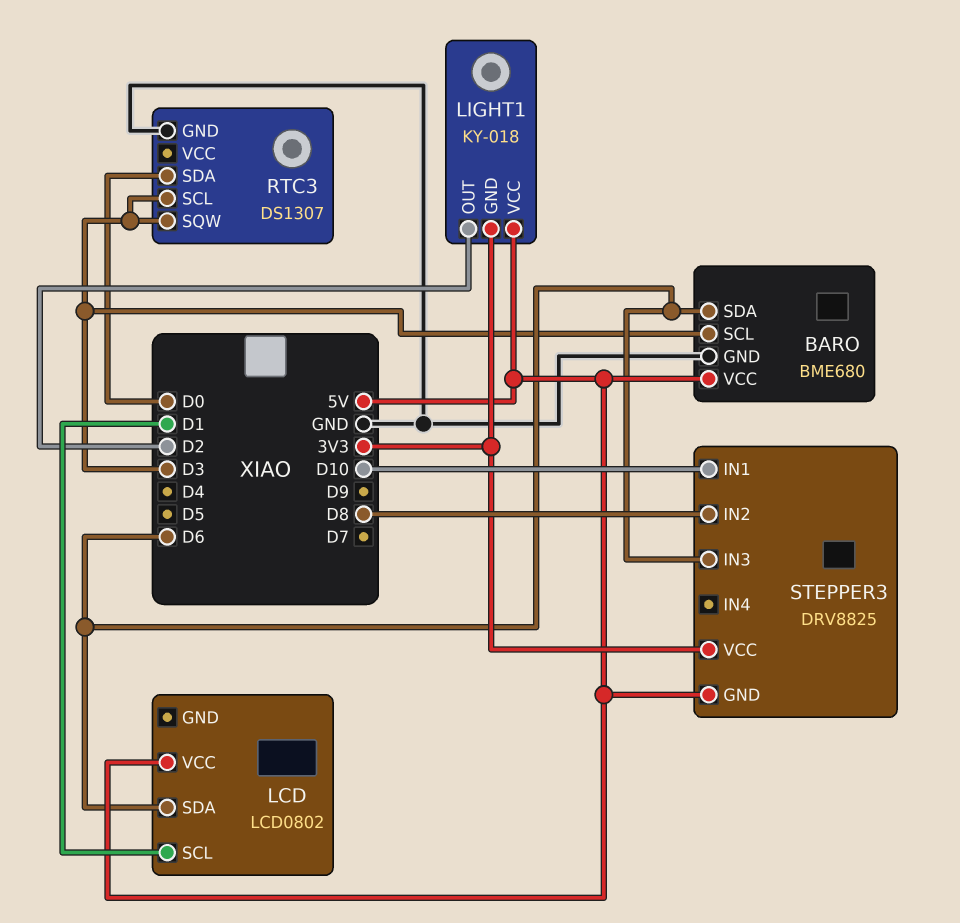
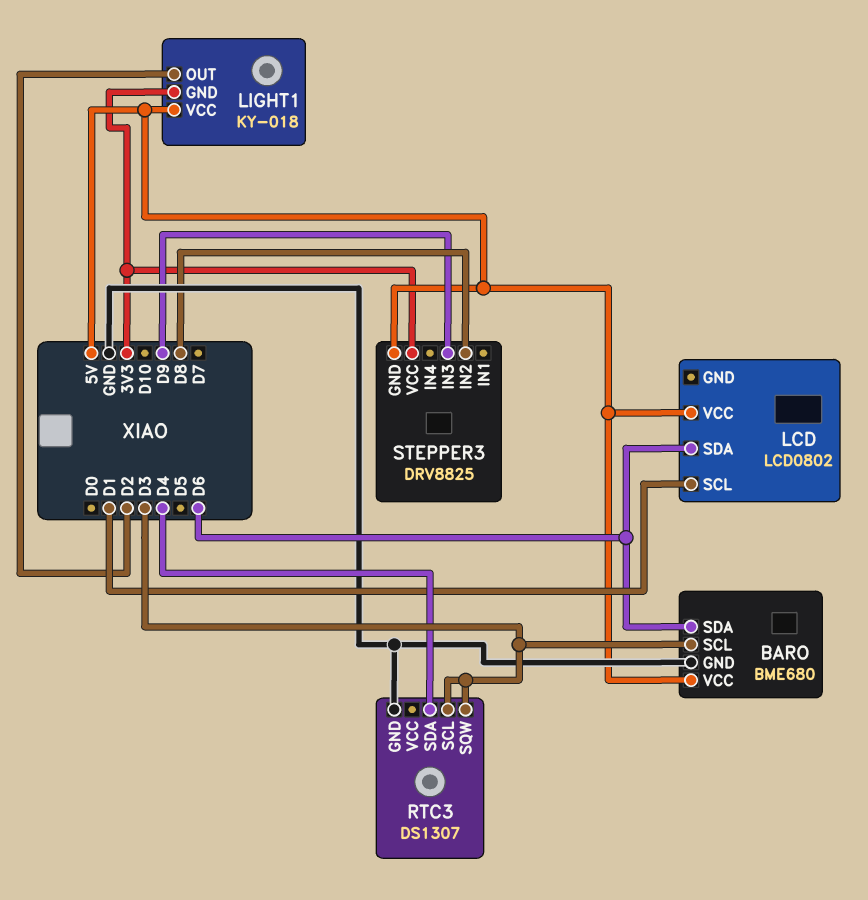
RTC3 pin SDA: D0 -> D4
STEPPER3 pin IN1: D10 -> none
STEPPER3 pin IN3: D6 -> D9

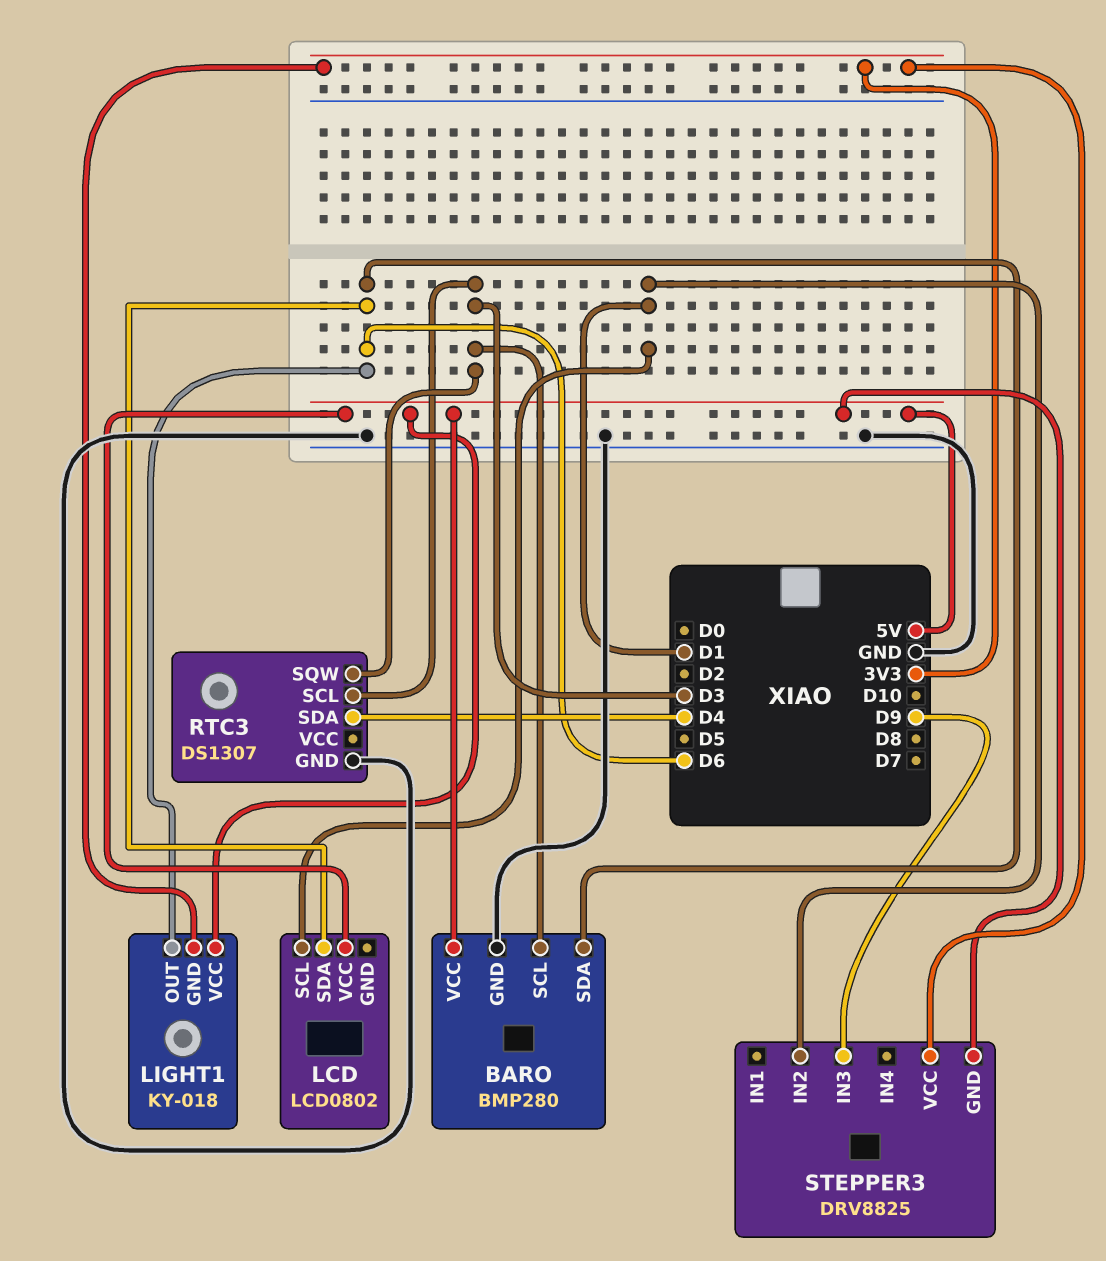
BARO: BME680 -> BMP280
LIGHT1 pin OUT: D2 -> D6
STEPPER3 pin IN2: D8 -> D1

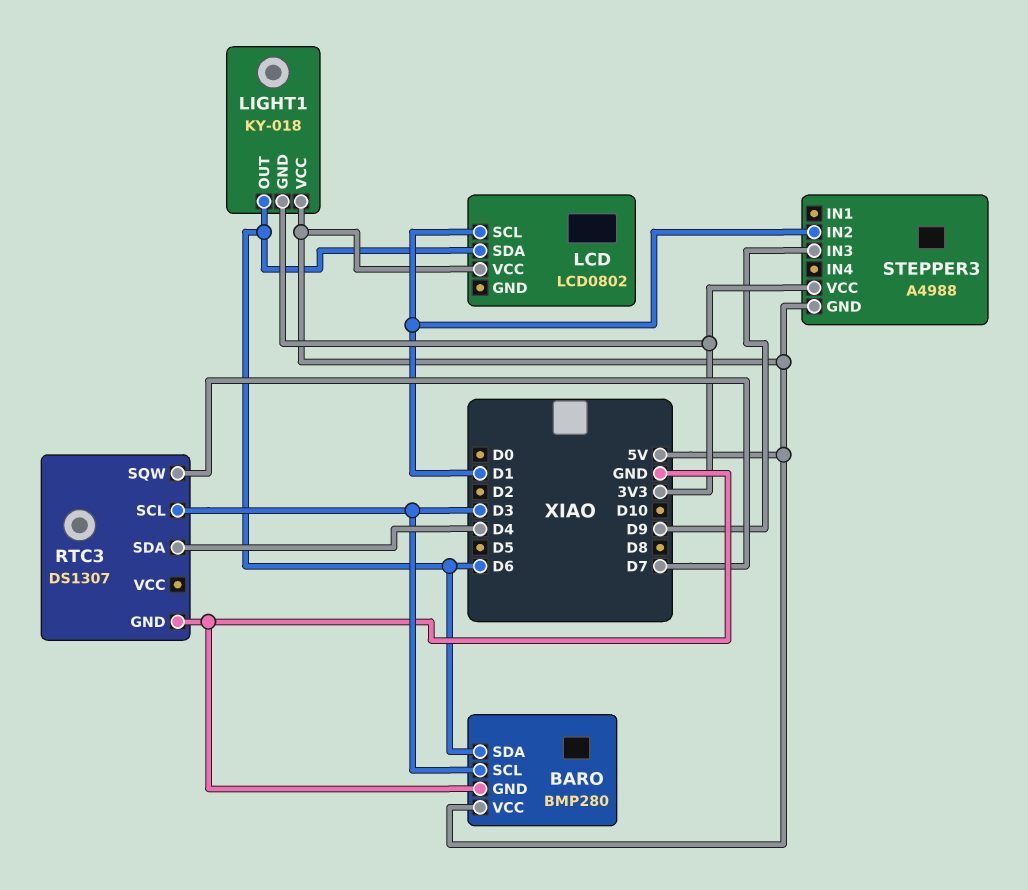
RTC3 pin SQW: D3 -> D7
STEPPER3: DRV8825 -> A4988

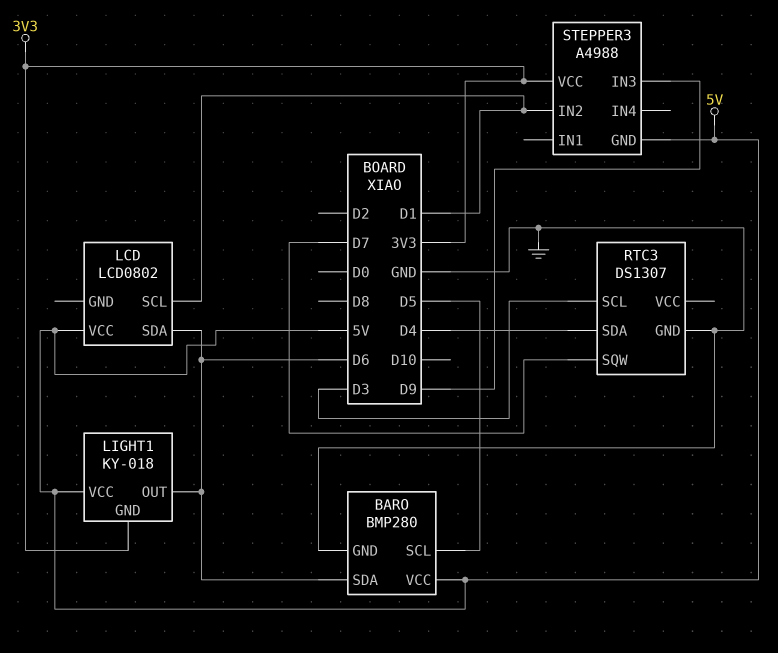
BARO pin SCL: D3 -> D5

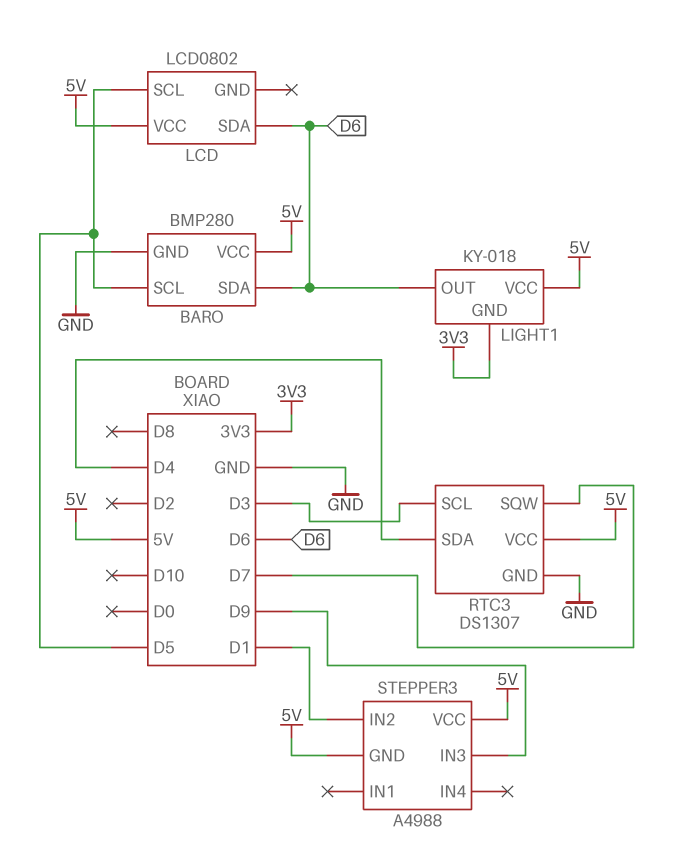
LCD pin SCL: D1 -> D5
RTC3 pin VCC: none -> 5V
STEPPER3 pin VCC: 3V3 -> 5V

